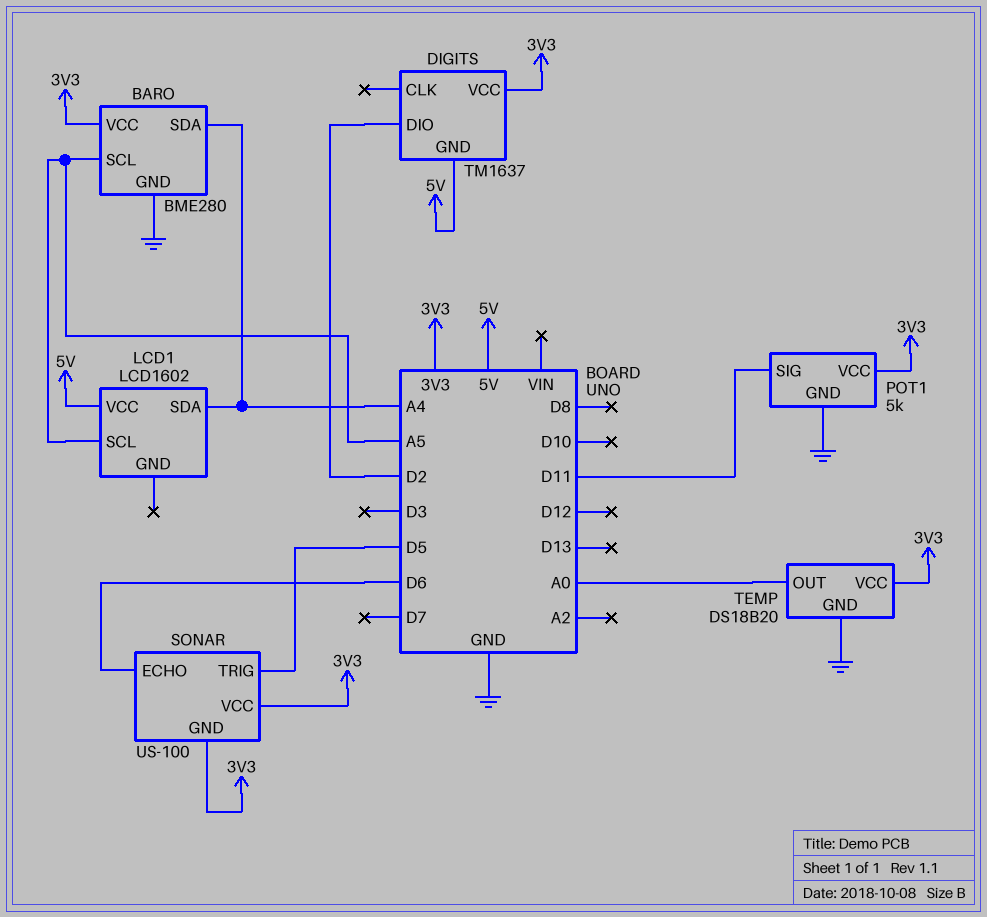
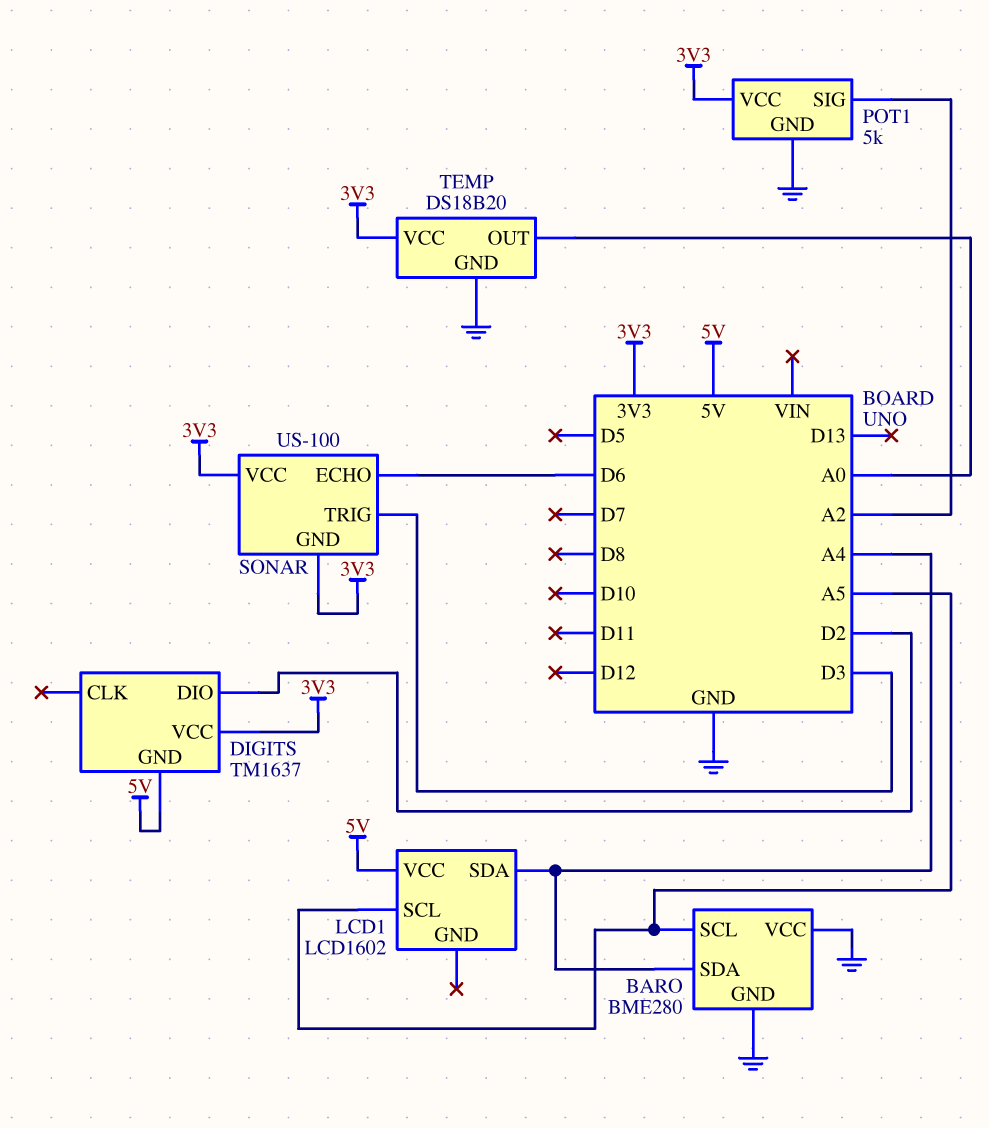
BARO pin VCC: 3V3 -> GND
POT1 pin SIG: D11 -> A2
SONAR pin TRIG: D5 -> D3

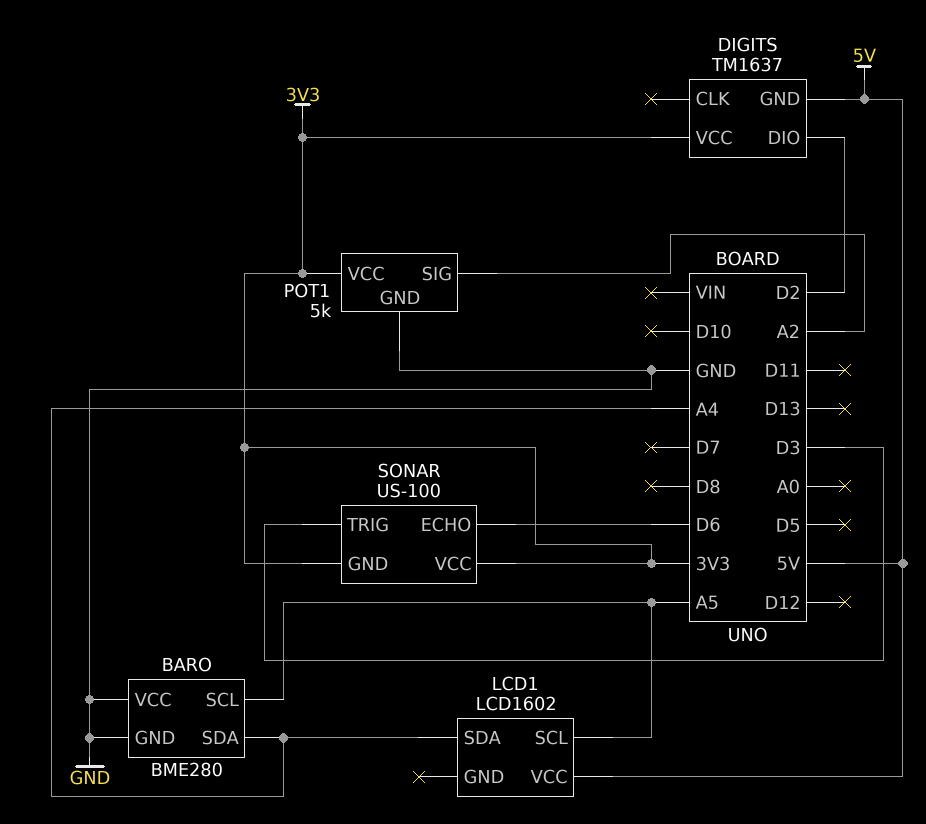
TEMP: DS18B20 -> none
TEMP pin GND: GND -> none
TEMP pin OUT: A0 -> none
TEMP pin VCC: 3V3 -> none

